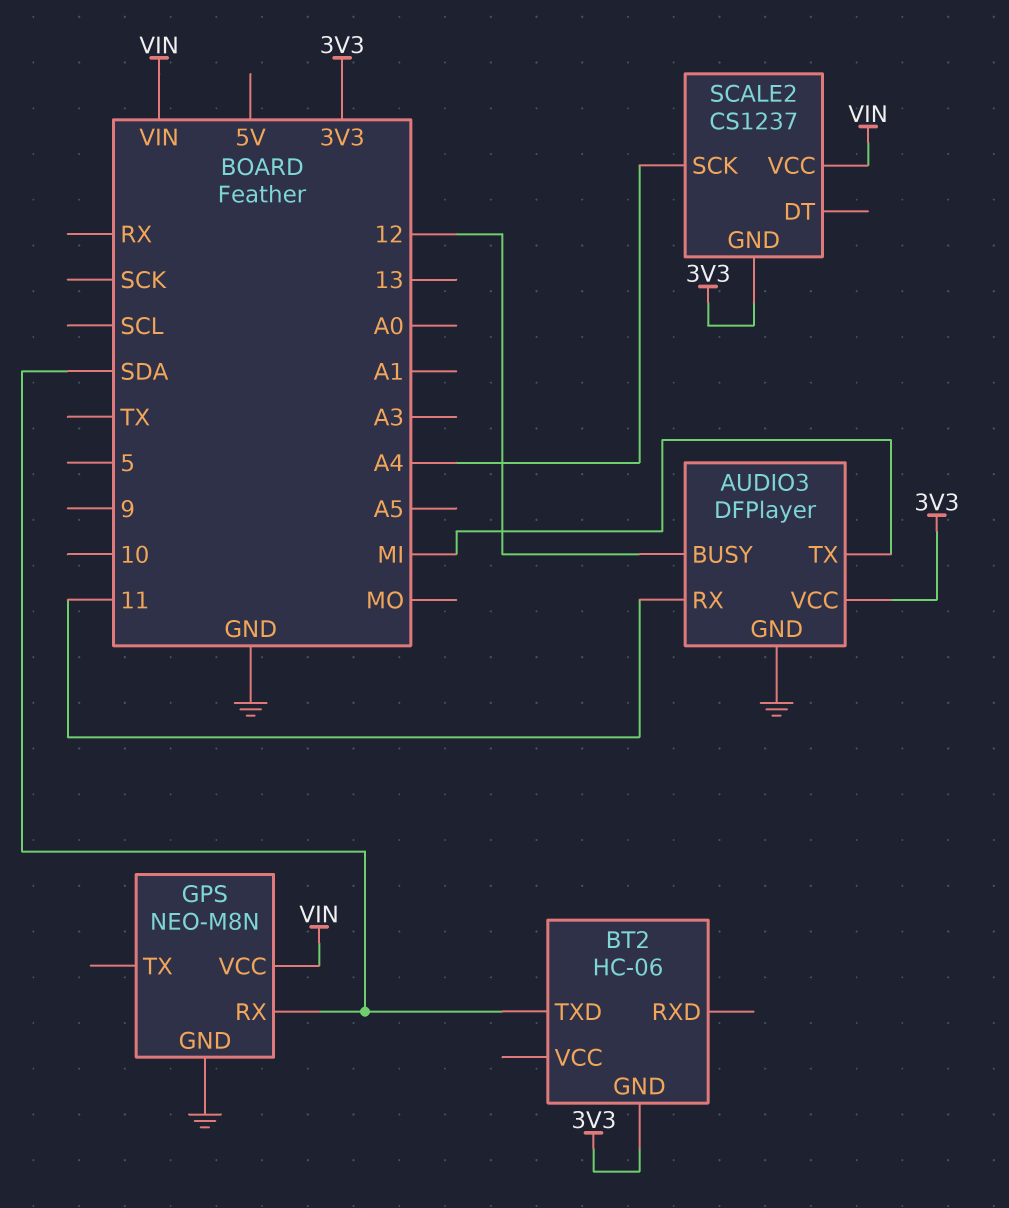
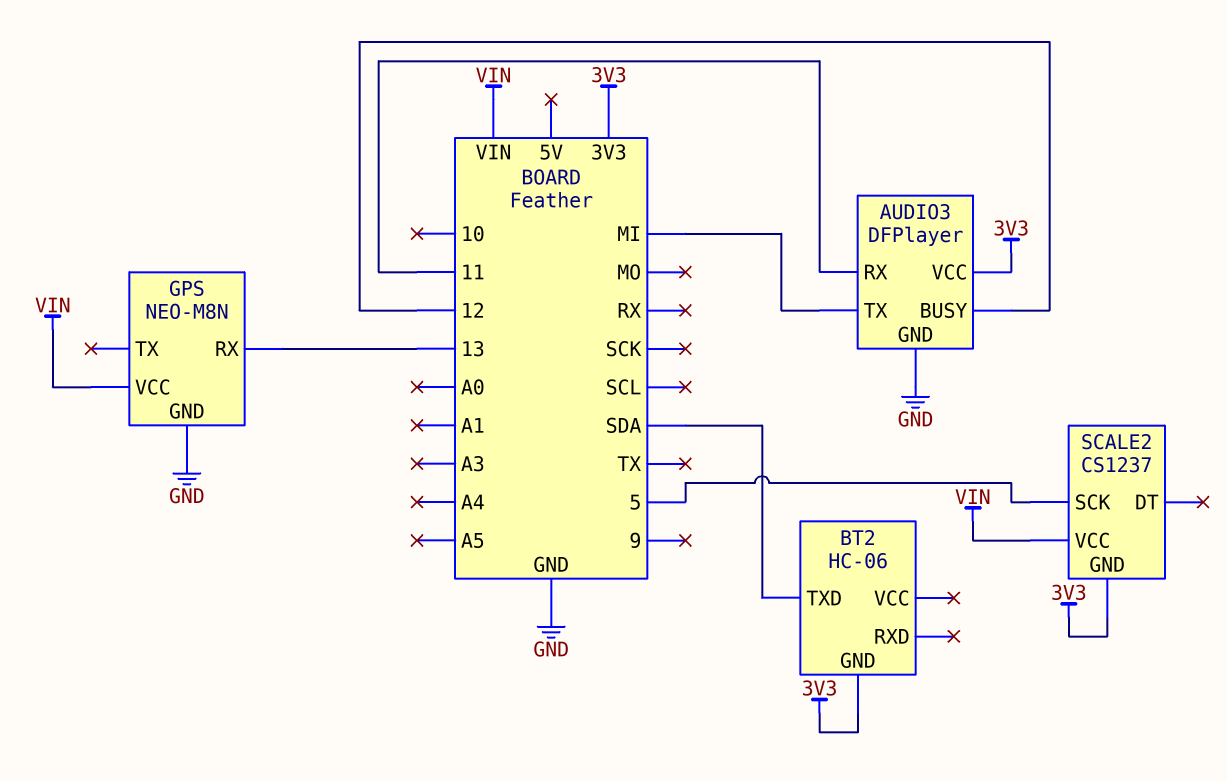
GPS pin RX: SDA -> 13
SCALE2 pin SCK: A4 -> 5

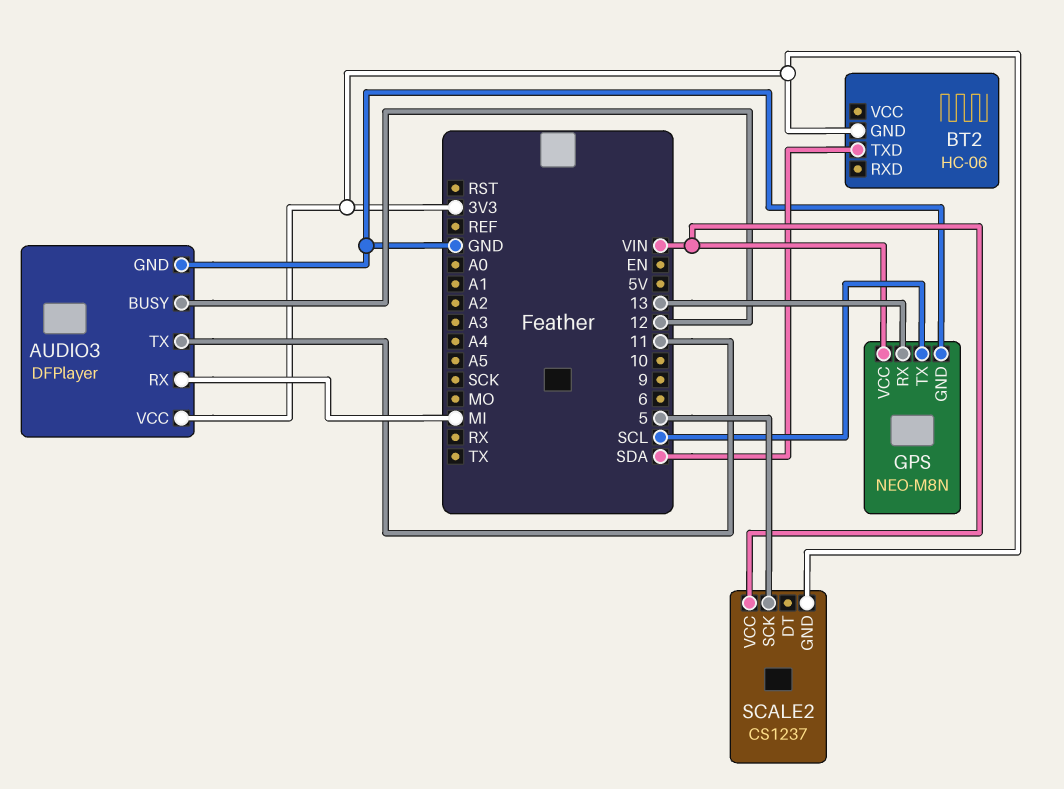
AUDIO3 pin RX: 11 -> MI
AUDIO3 pin TX: MI -> 11
GPS pin TX: none -> SCL

